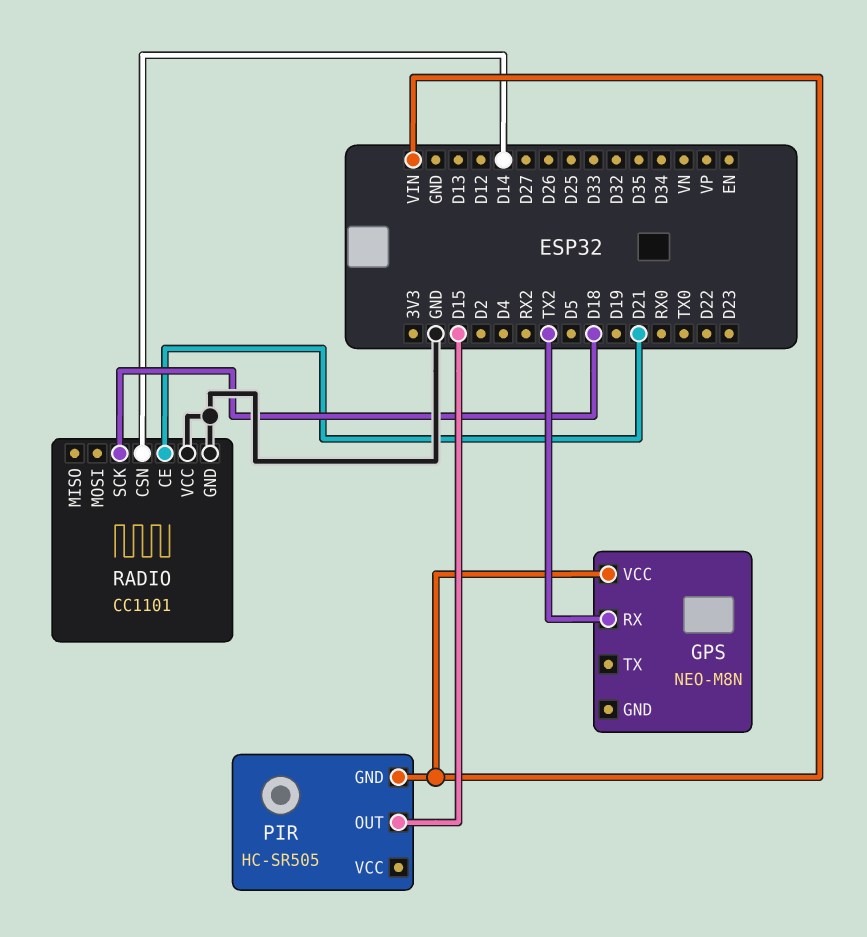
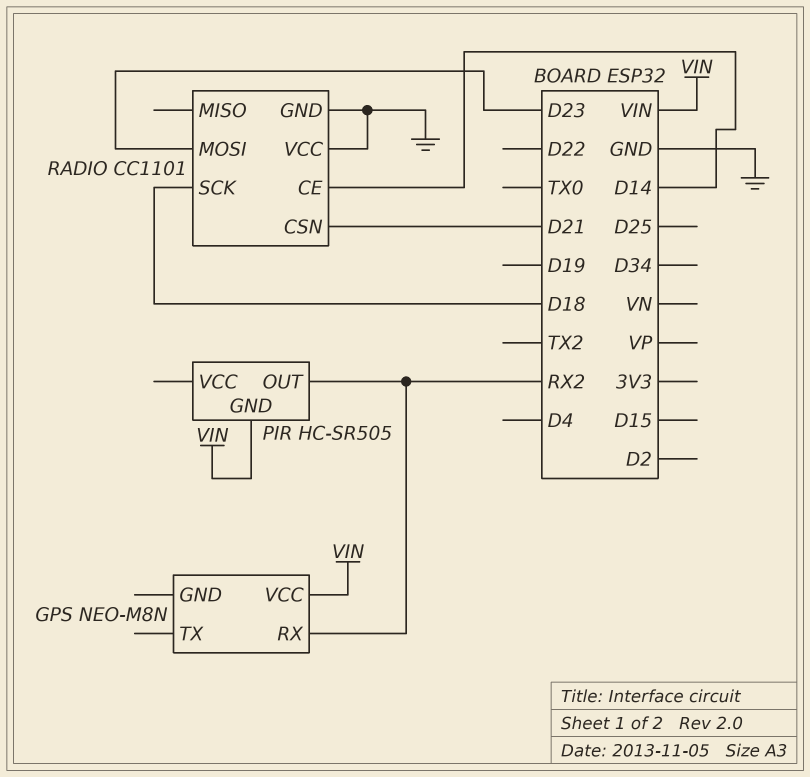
GPS pin RX: TX2 -> RX2
PIR pin OUT: D15 -> RX2
RADIO pin CE: D21 -> D14
RADIO pin CSN: D14 -> D21
RADIO pin MOSI: none -> D23

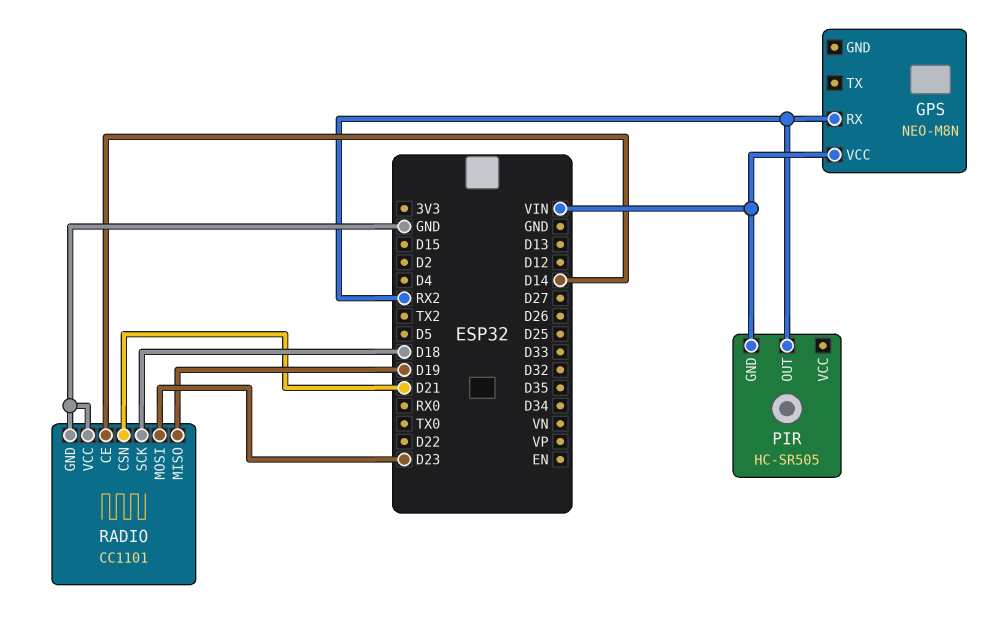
RADIO pin MISO: none -> D19

